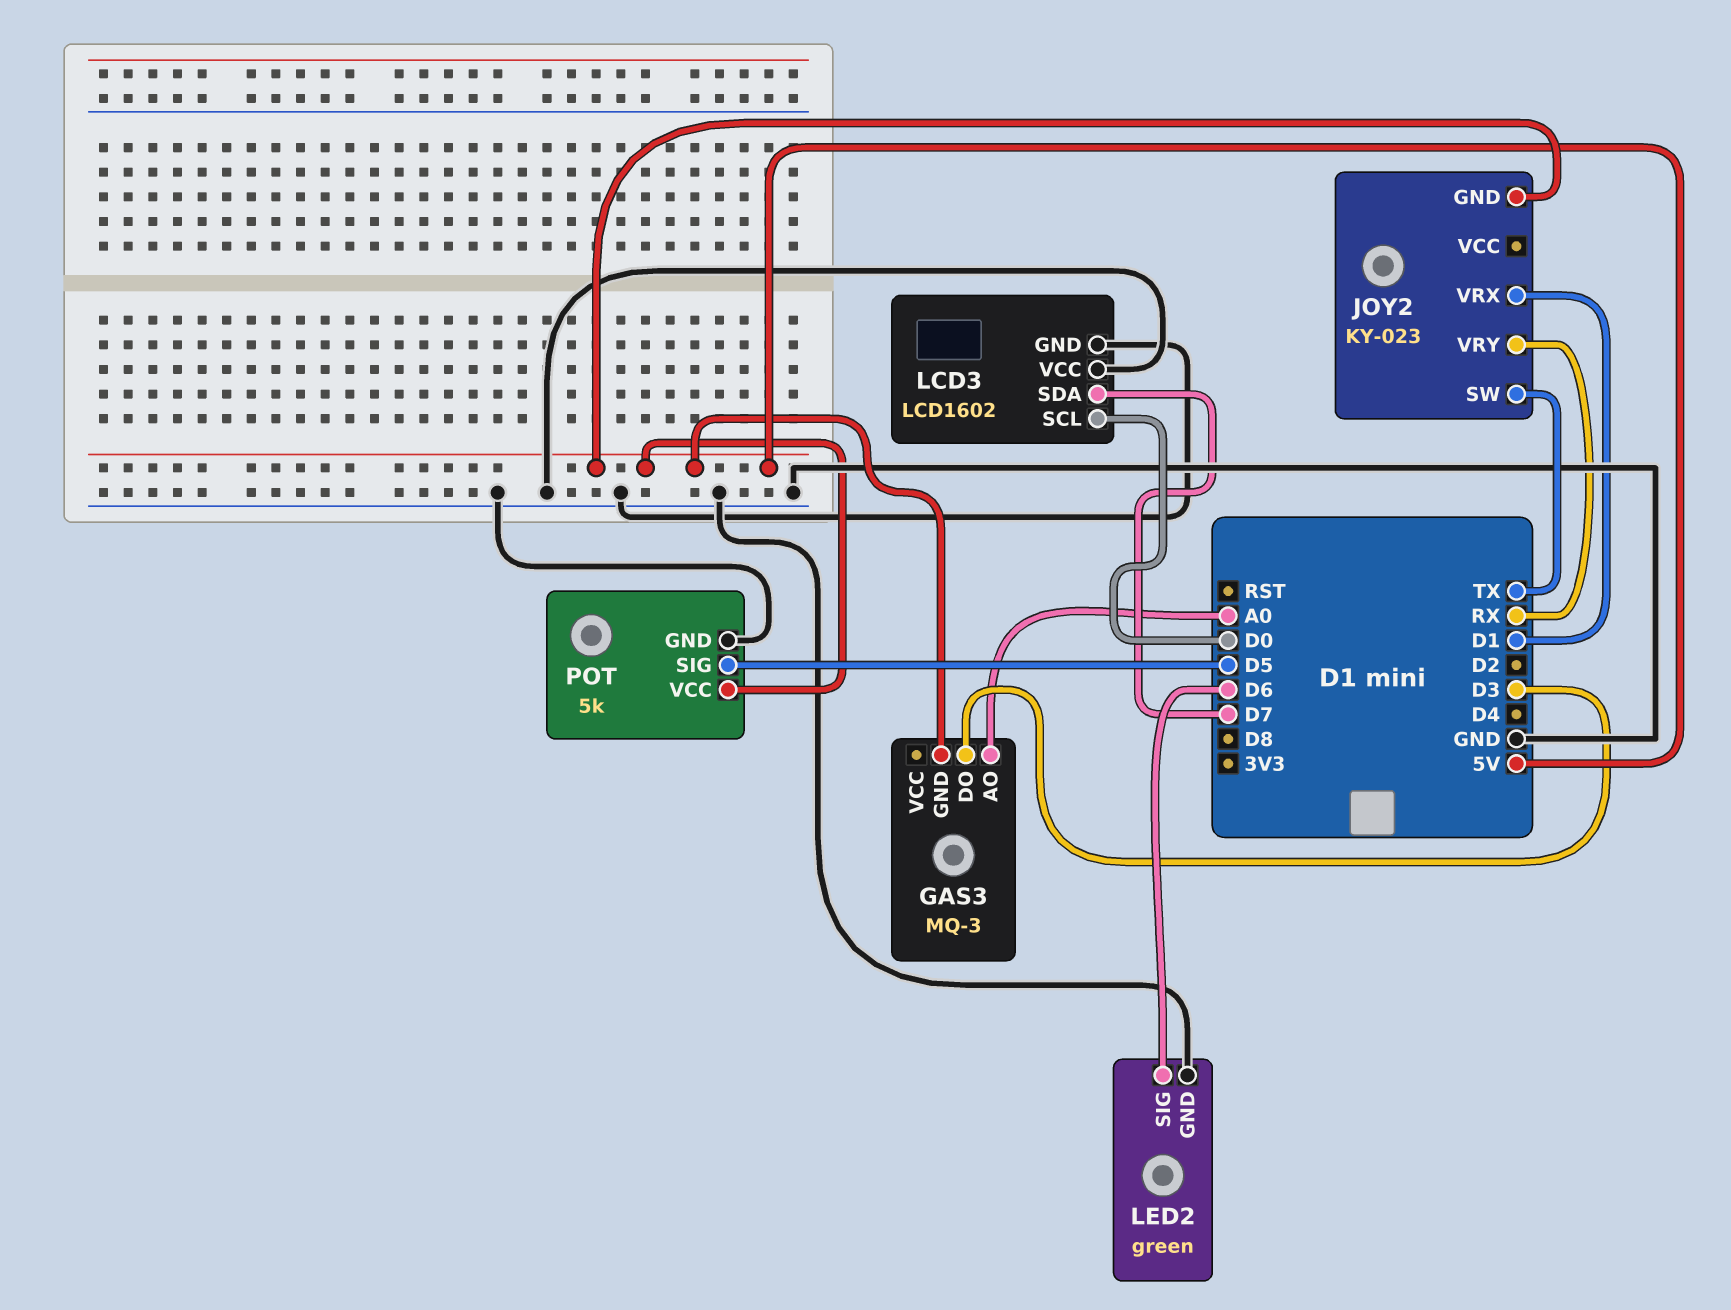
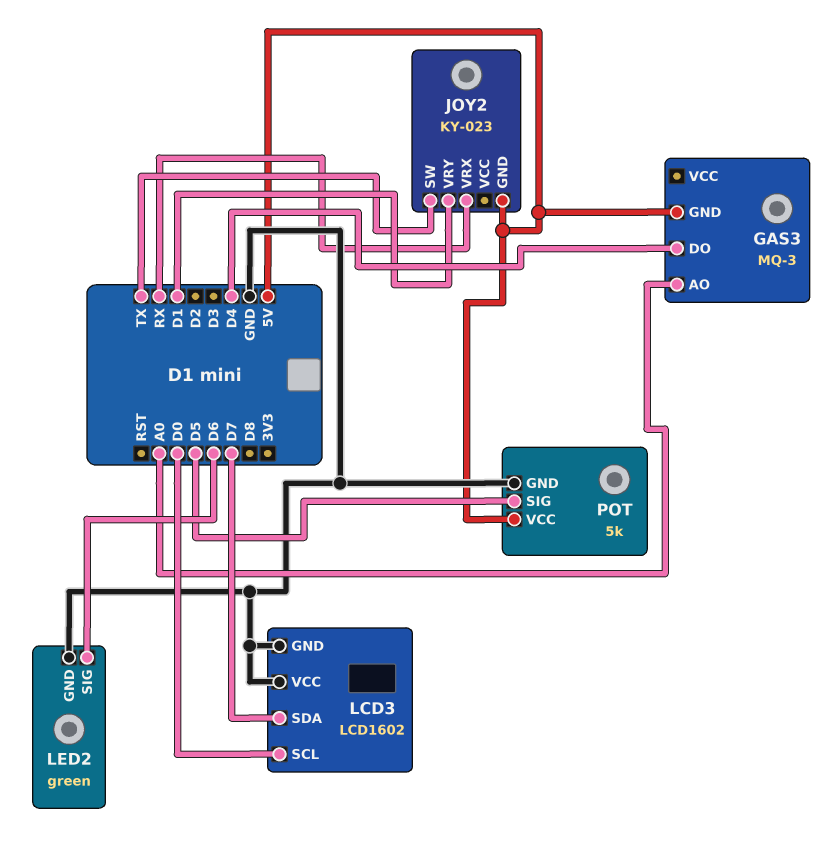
GAS3 pin DO: D3 -> D4
JOY2 pin VRX: D1 -> RX
JOY2 pin VRY: RX -> D1

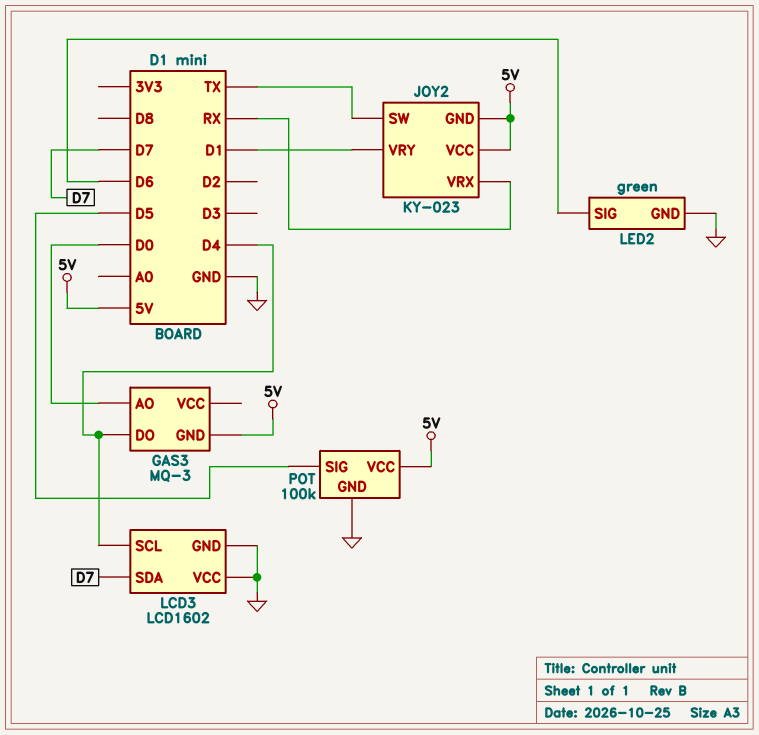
GAS3 pin AO: A0 -> D0
JOY2 pin VCC: none -> 5V
LCD3 pin SCL: D0 -> D4
POT: 5k -> 100k

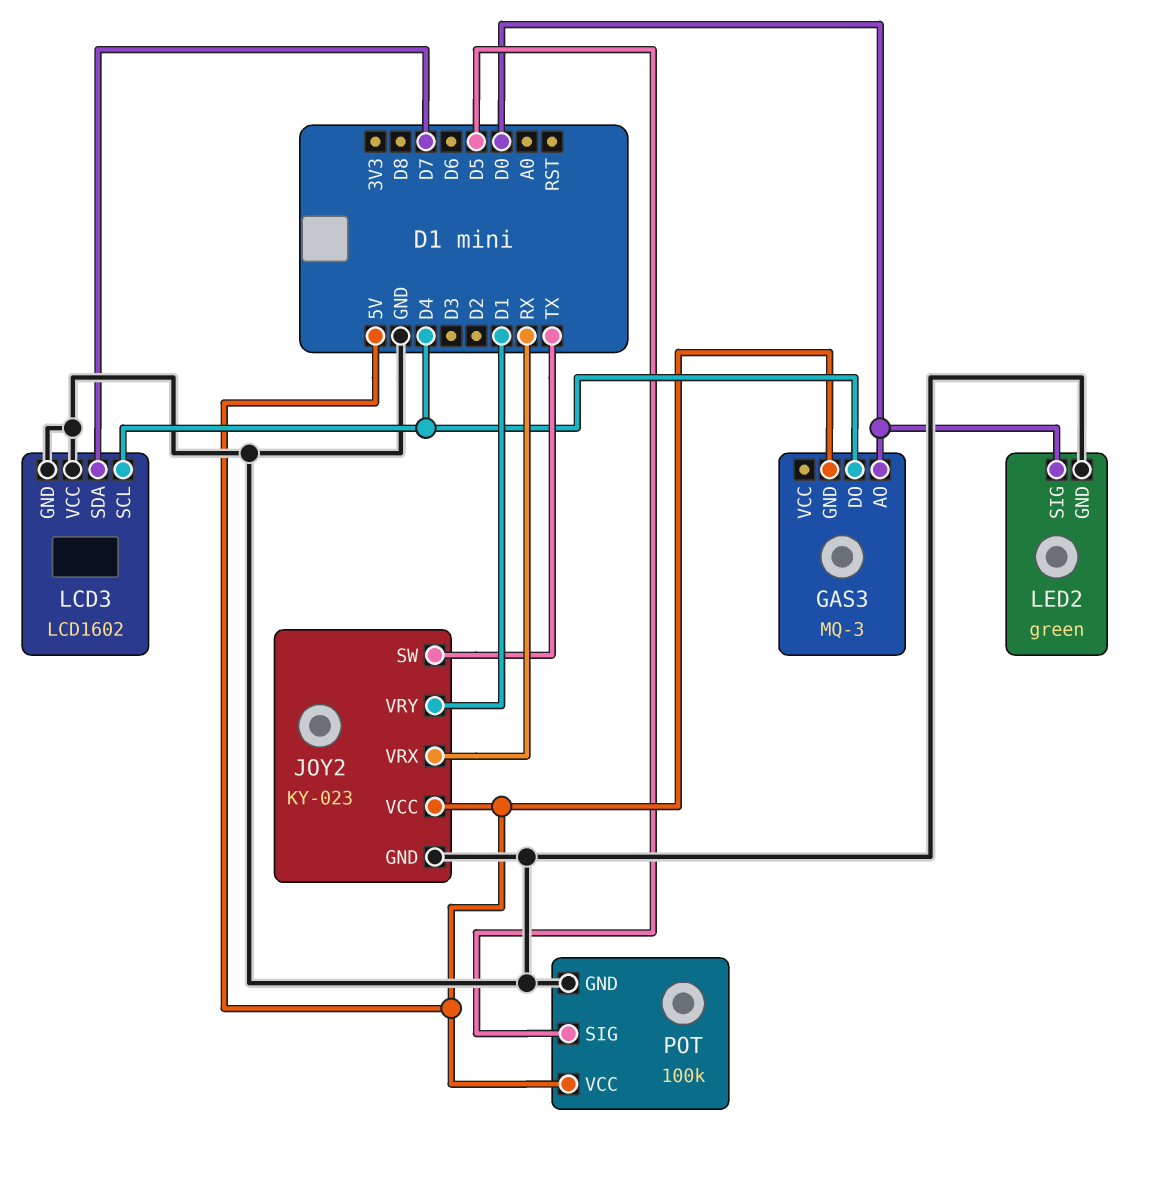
JOY2 pin GND: 5V -> GND
LED2 pin SIG: D6 -> D0

